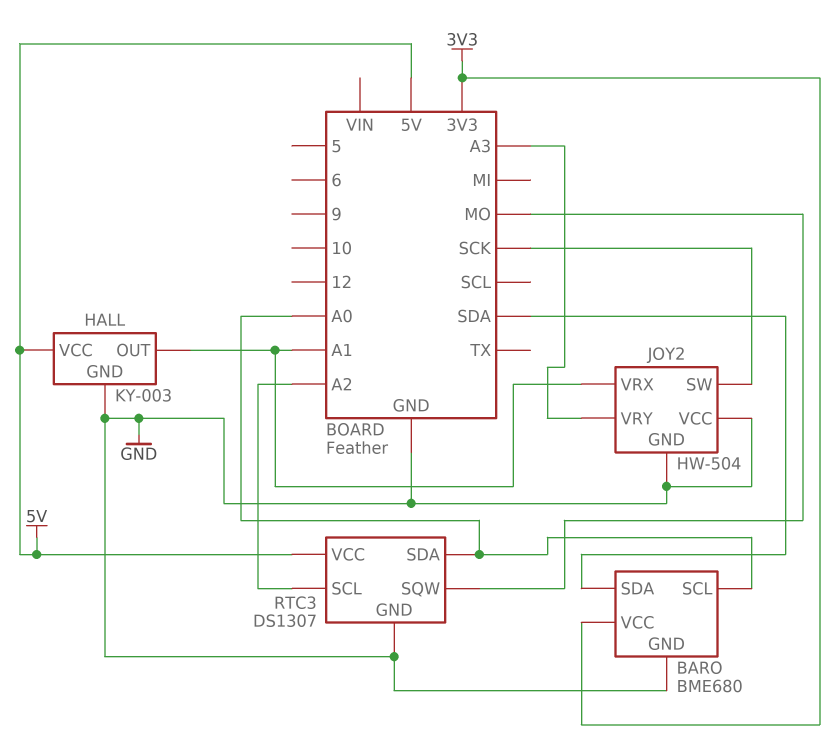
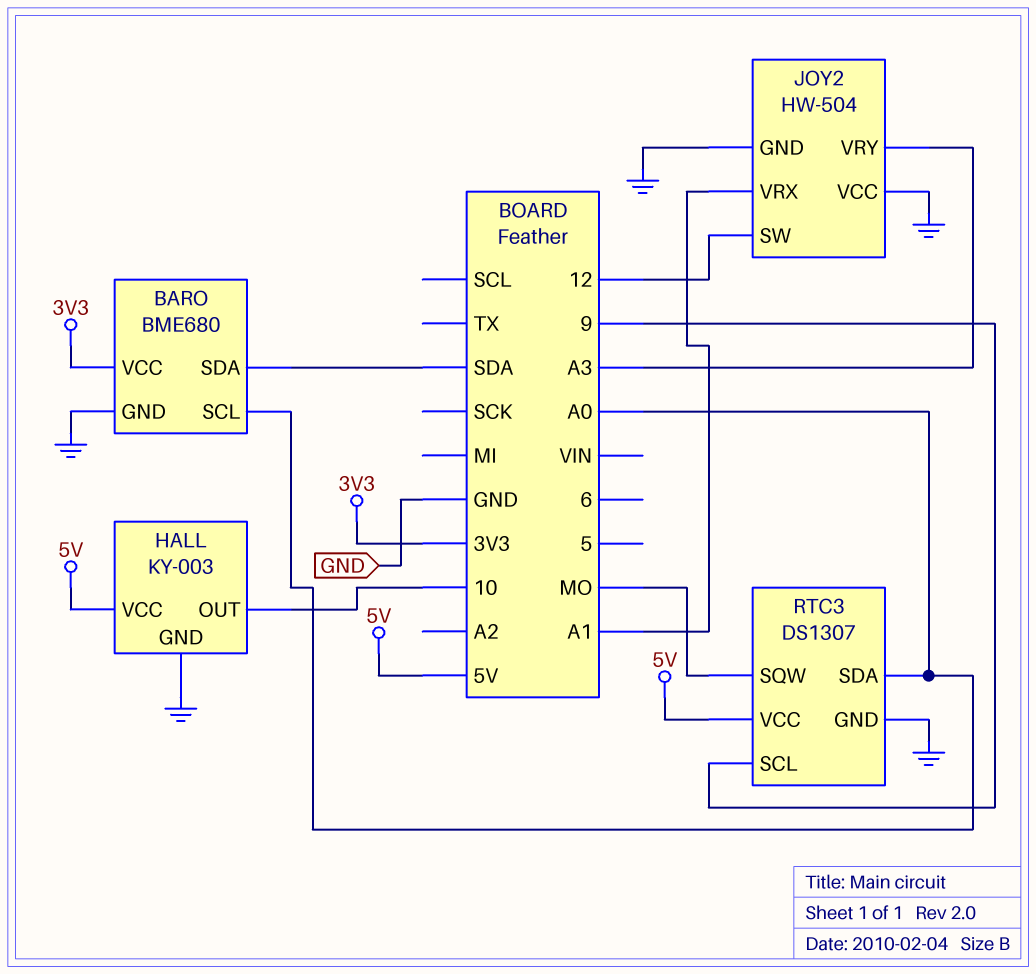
HALL pin OUT: A1 -> 10
JOY2 pin SW: SCK -> 12
RTC3 pin SCL: A2 -> 9

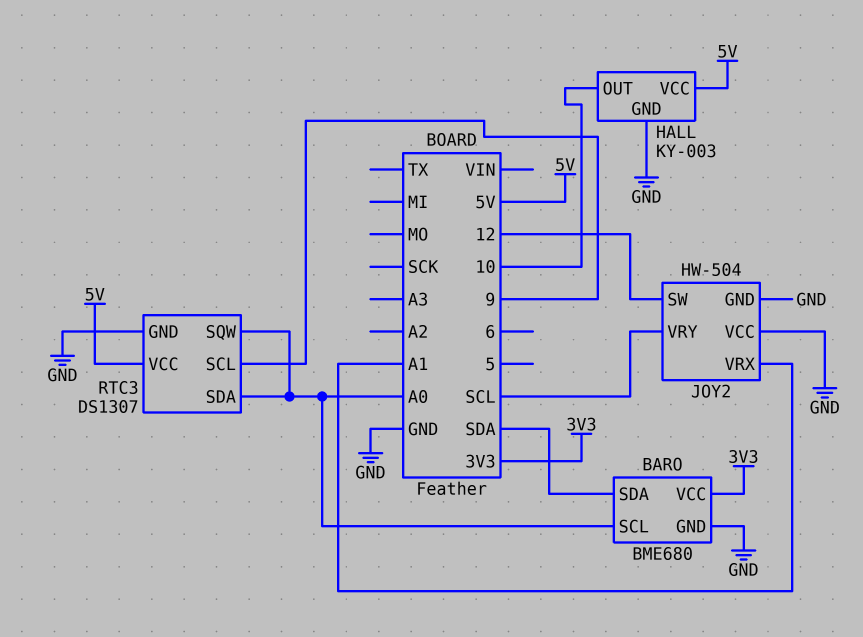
JOY2 pin VRY: A3 -> SCL
RTC3 pin SQW: MO -> A0

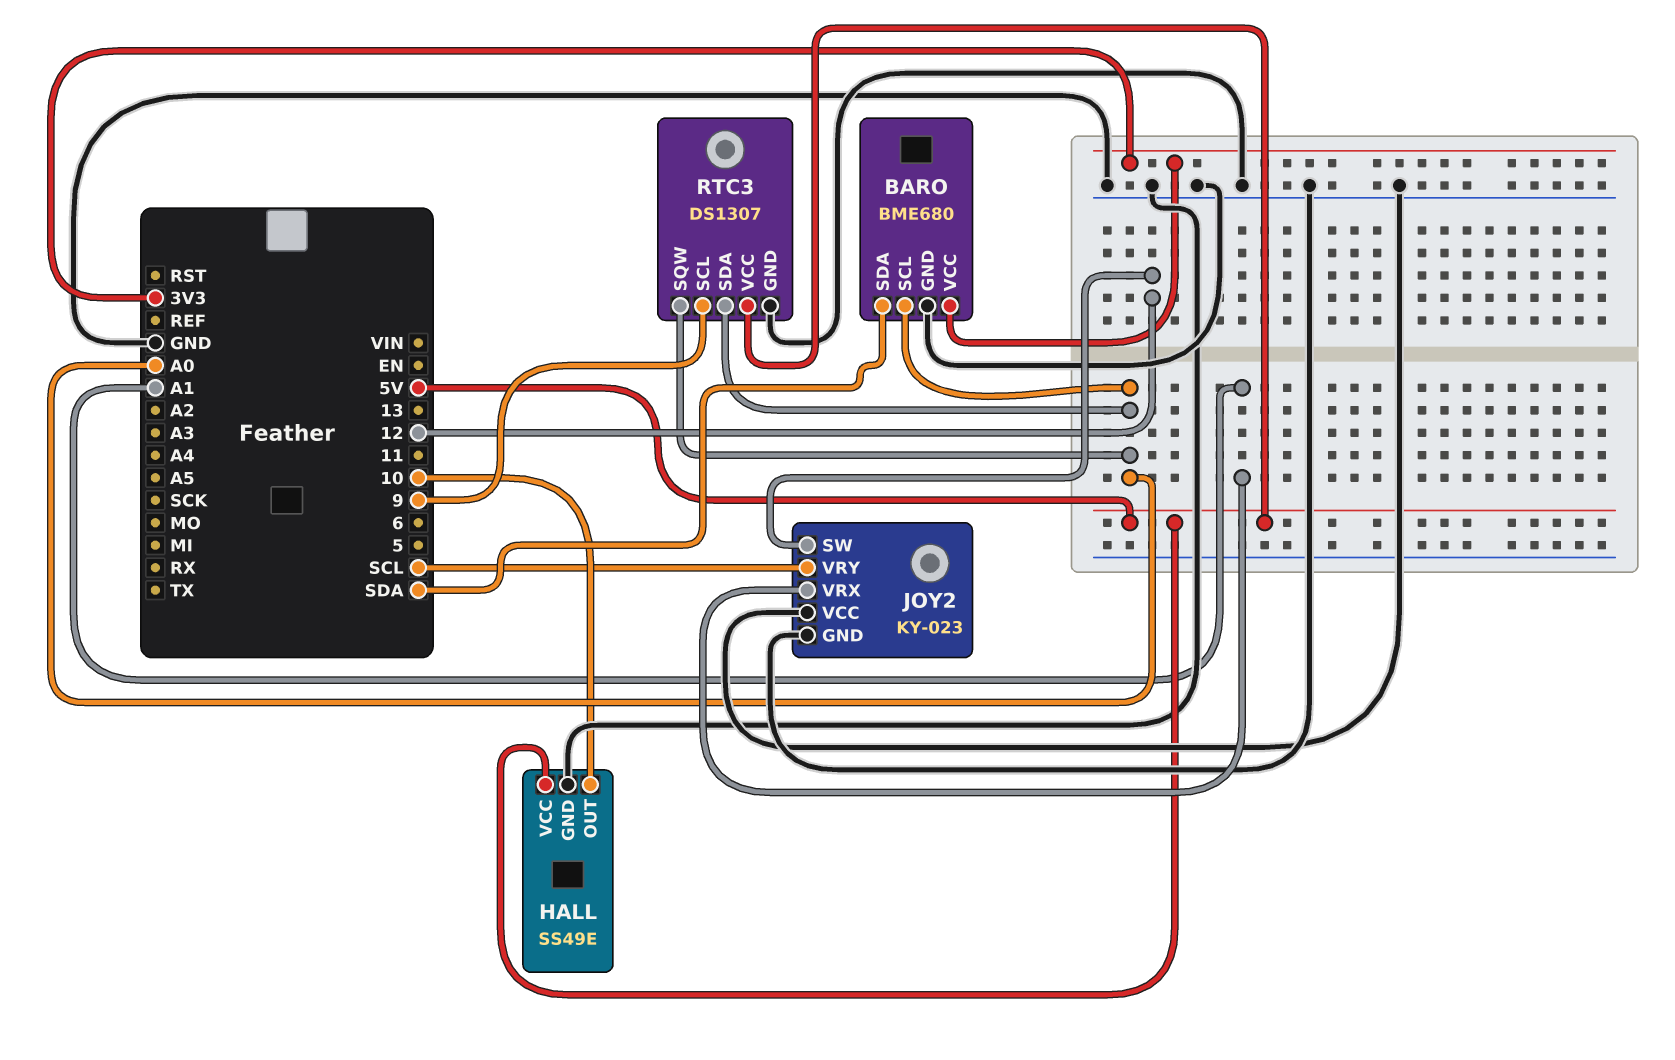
HALL: KY-003 -> SS49E
JOY2: HW-504 -> KY-023

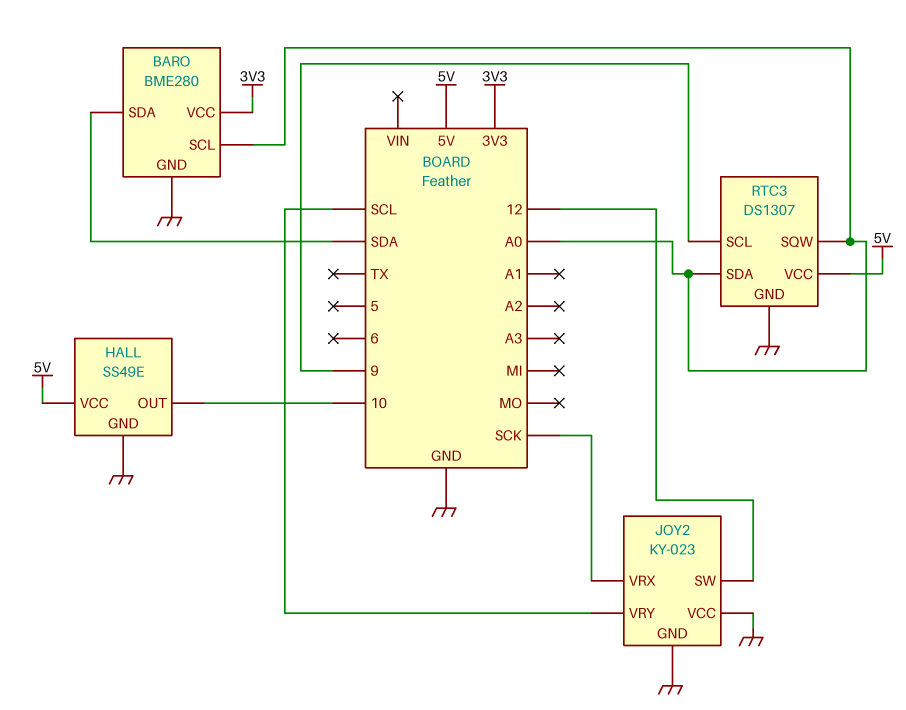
BARO: BME680 -> BME280
JOY2 pin VRX: A1 -> SCK

